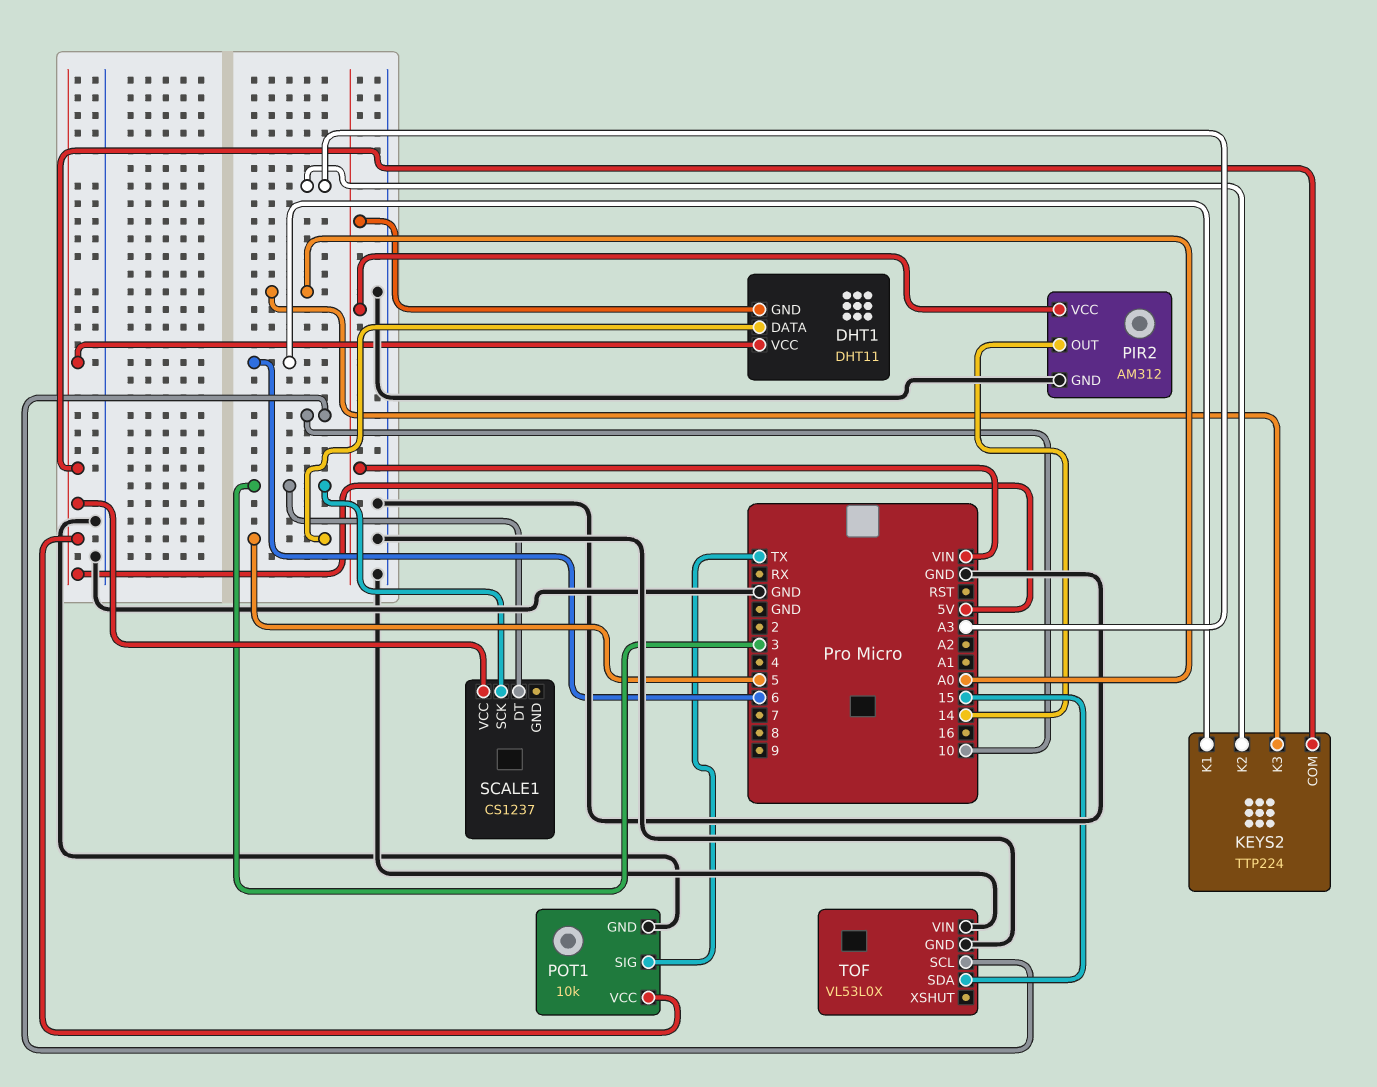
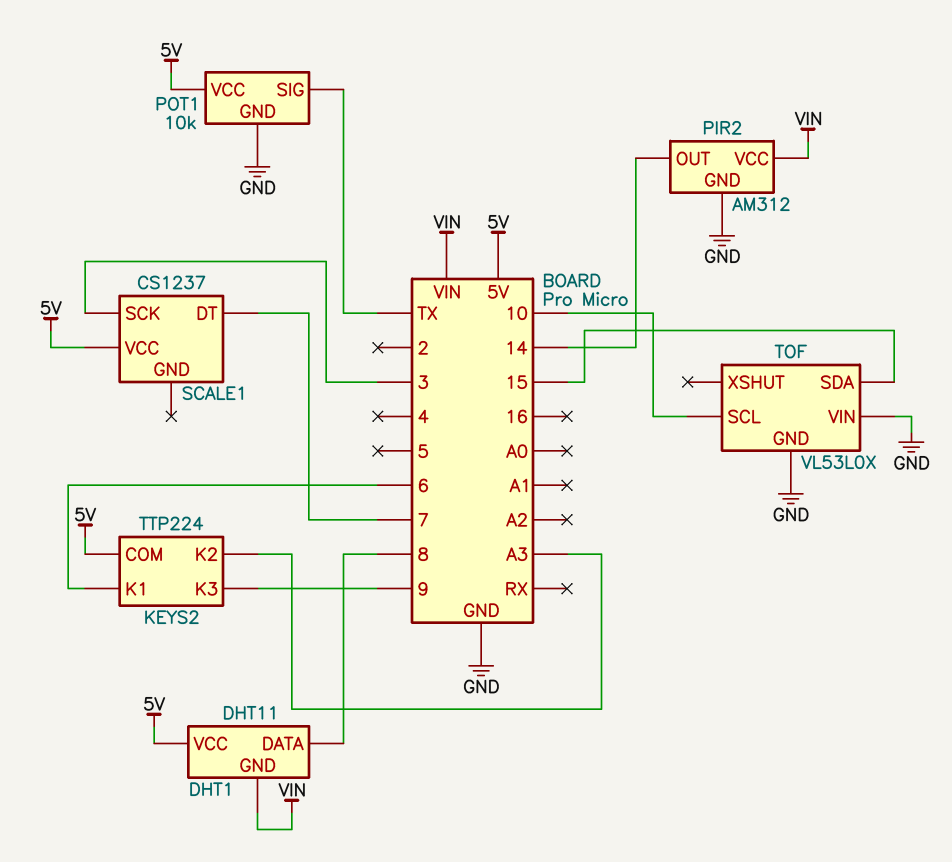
DHT1 pin DATA: 5 -> 8
KEYS2 pin K3: A0 -> 9
SCALE1 pin DT: 3 -> 7

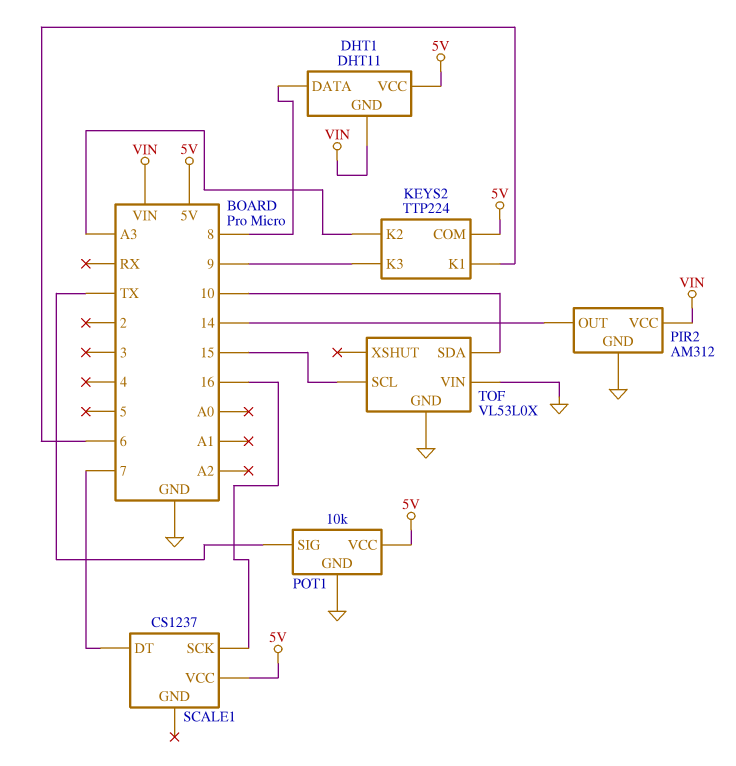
SCALE1 pin SCK: 3 -> 16
TOF pin SCL: 10 -> 15
TOF pin SDA: 15 -> 10

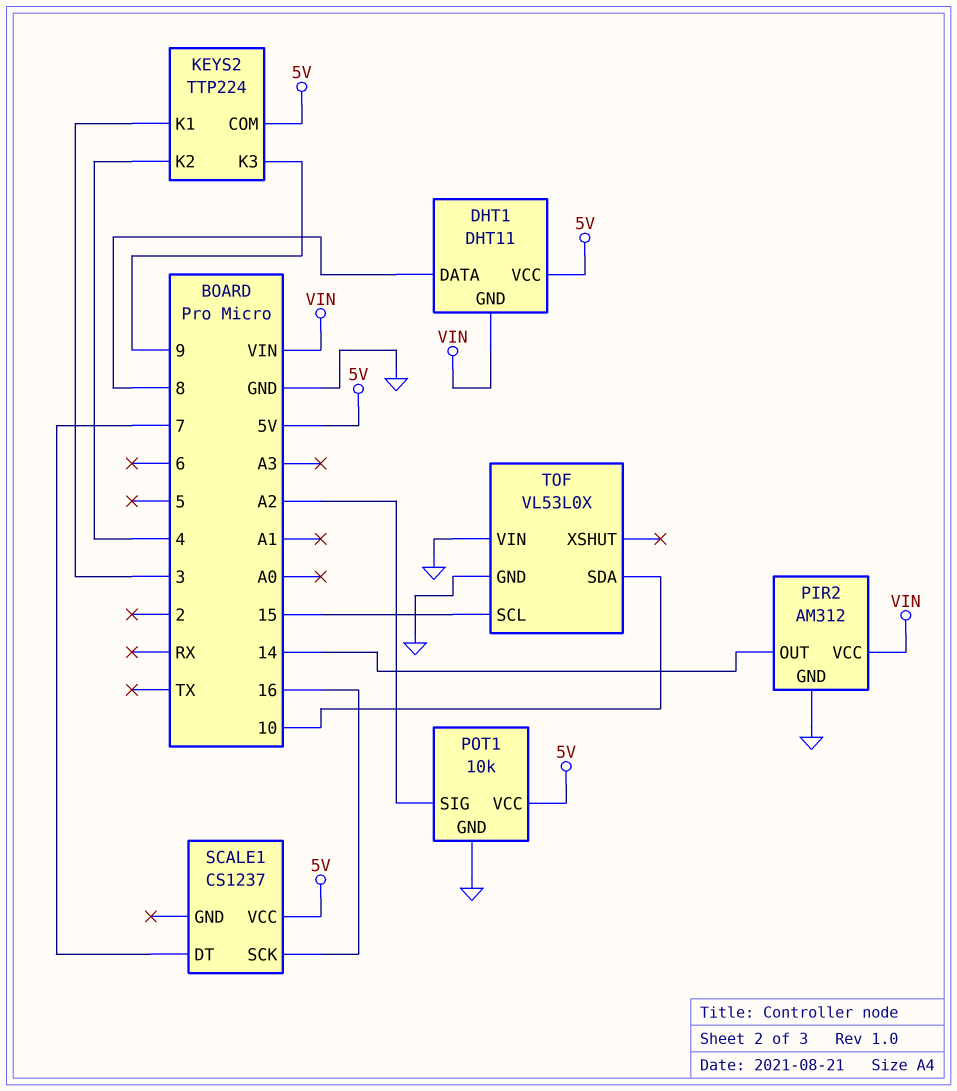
KEYS2 pin K1: 6 -> 3
KEYS2 pin K2: A3 -> 4
POT1 pin SIG: TX -> A2

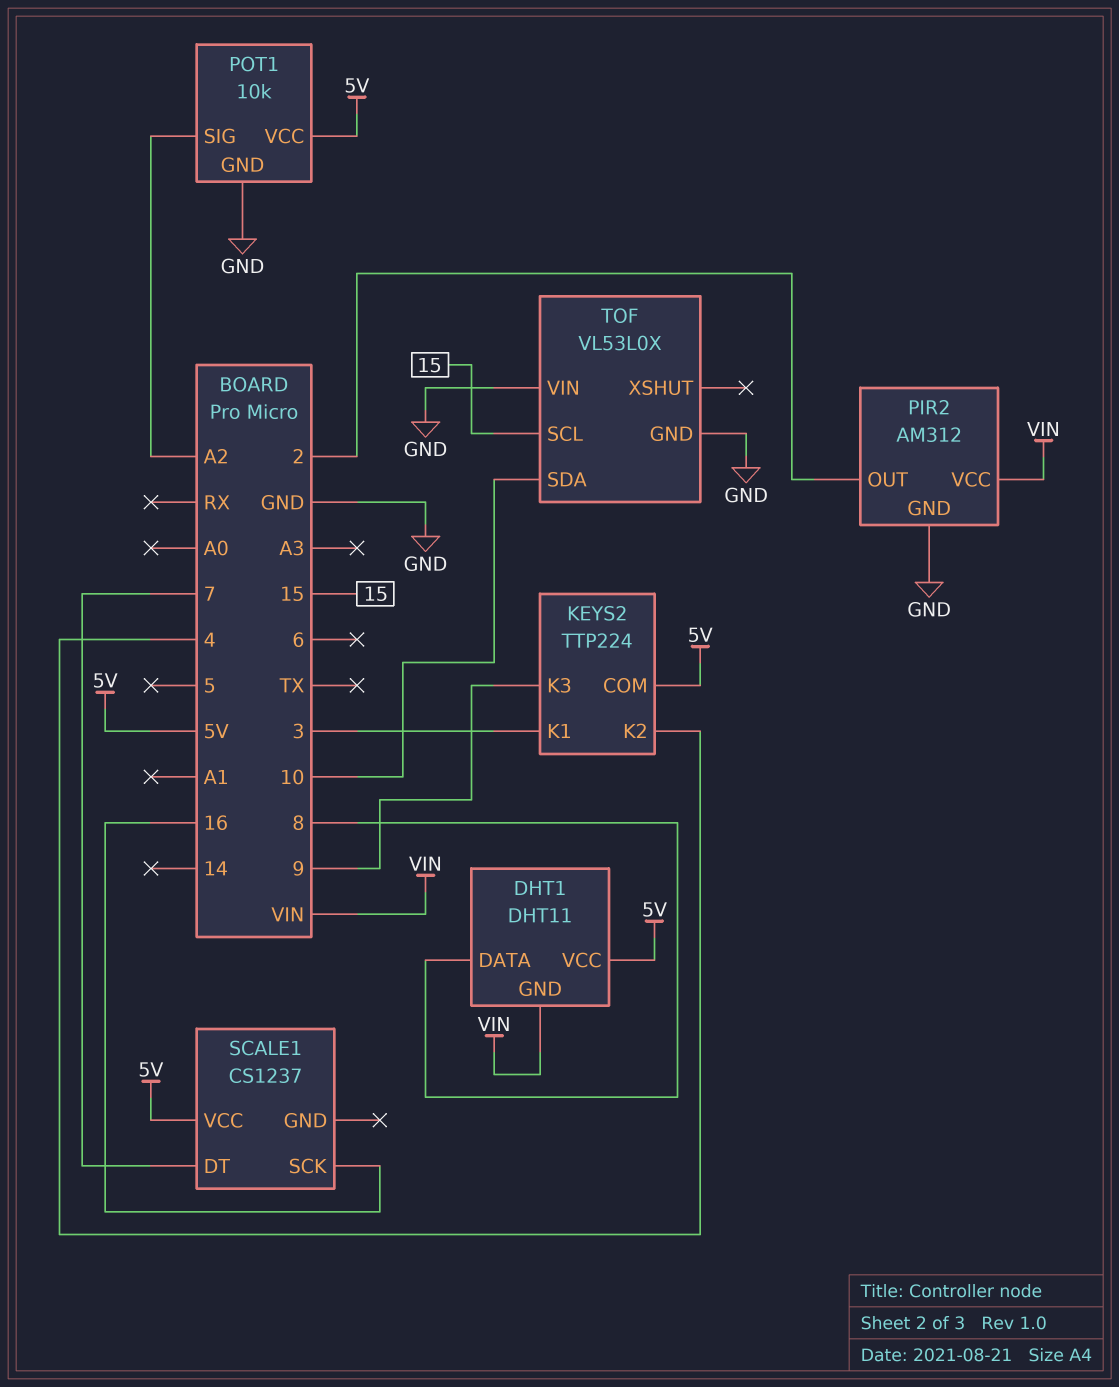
PIR2 pin OUT: 14 -> 2

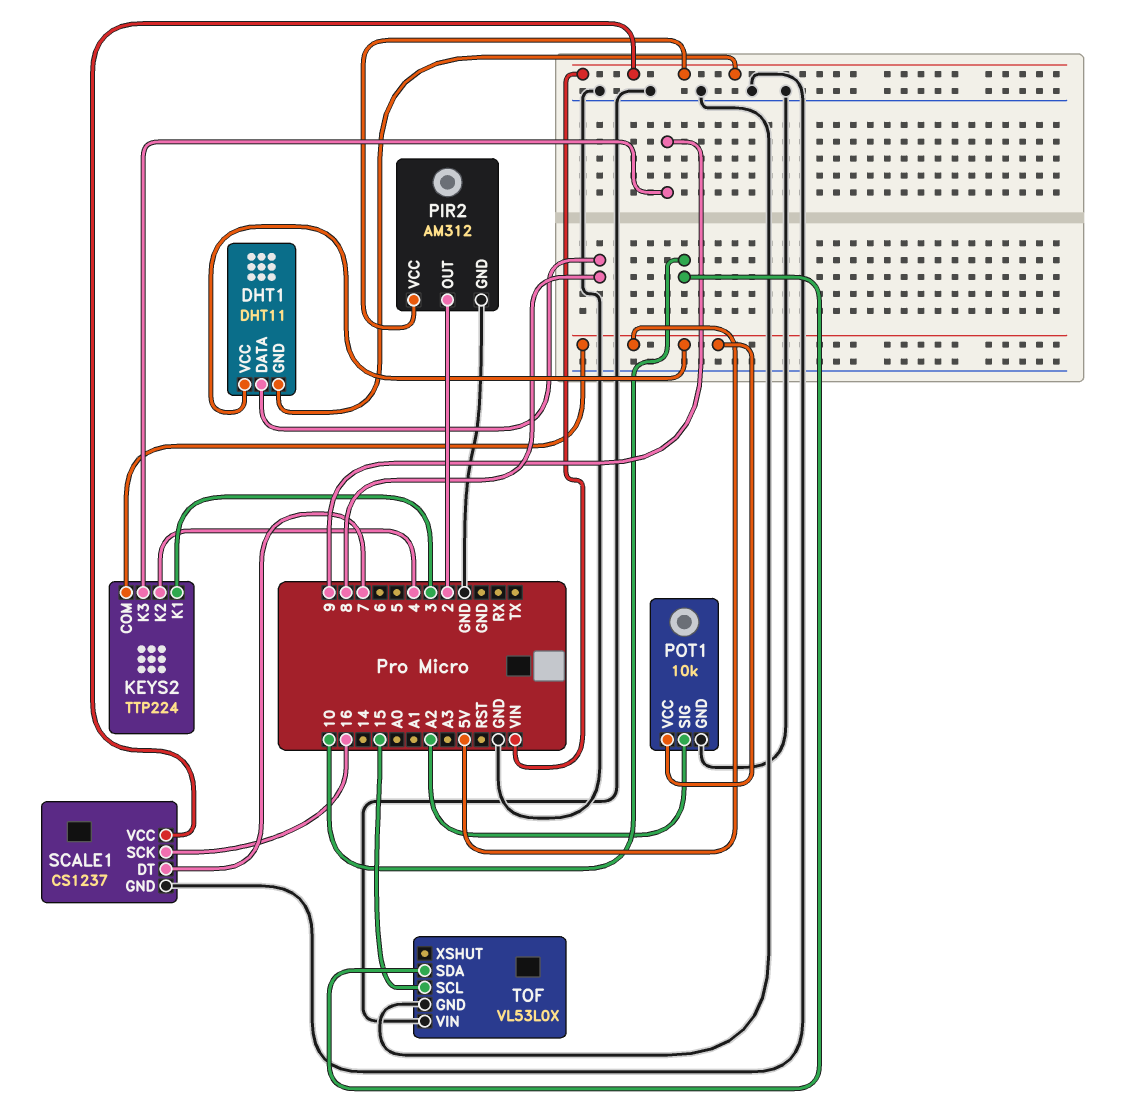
SCALE1 pin GND: none -> GND
SCALE1 pin VCC: 5V -> VIN

